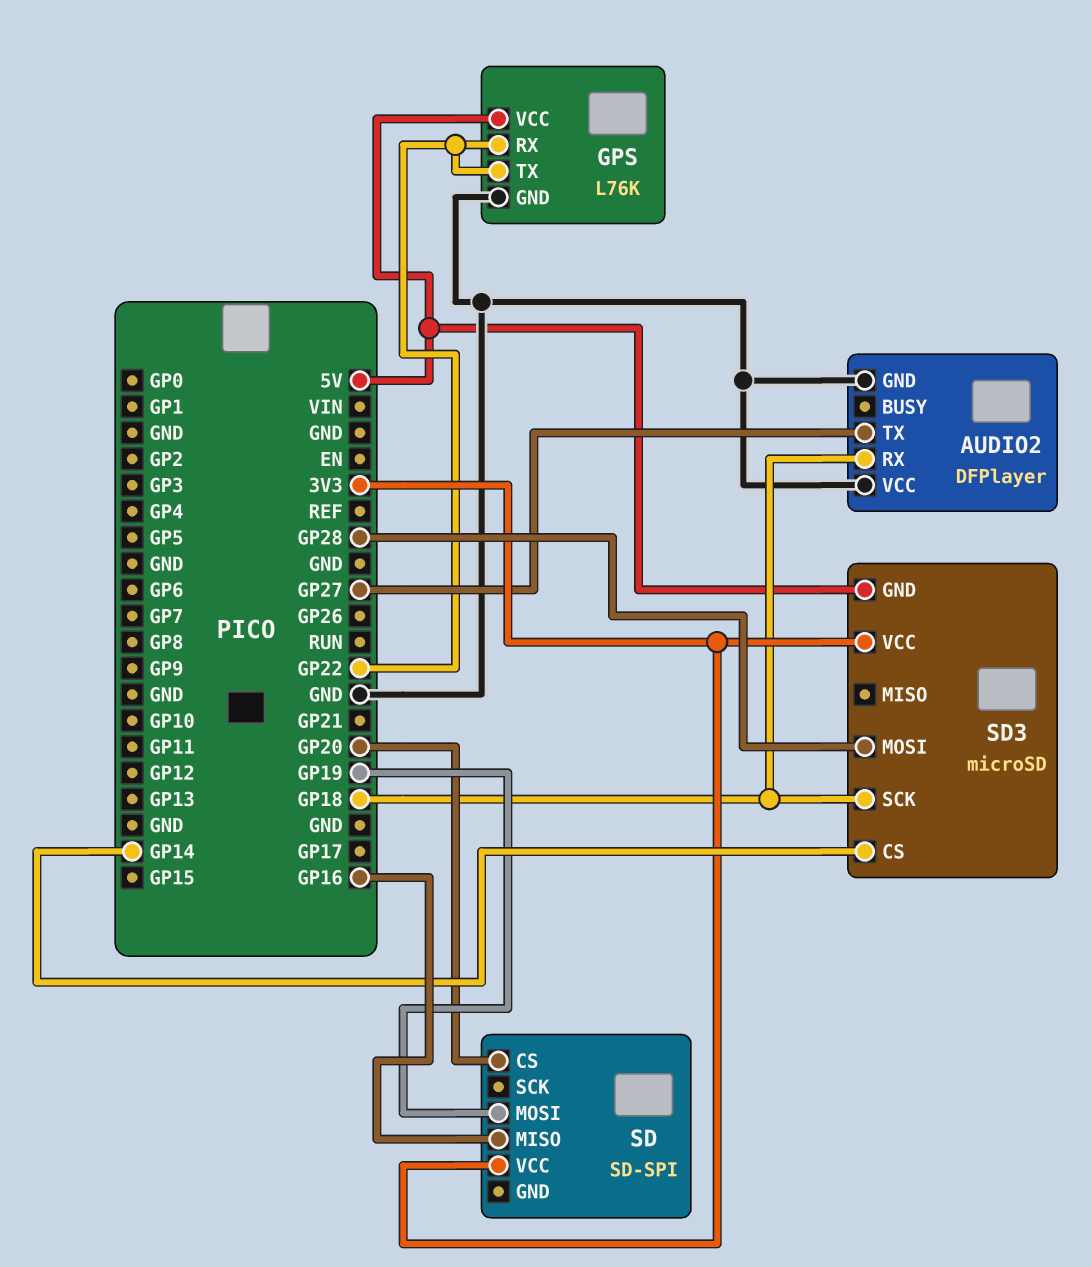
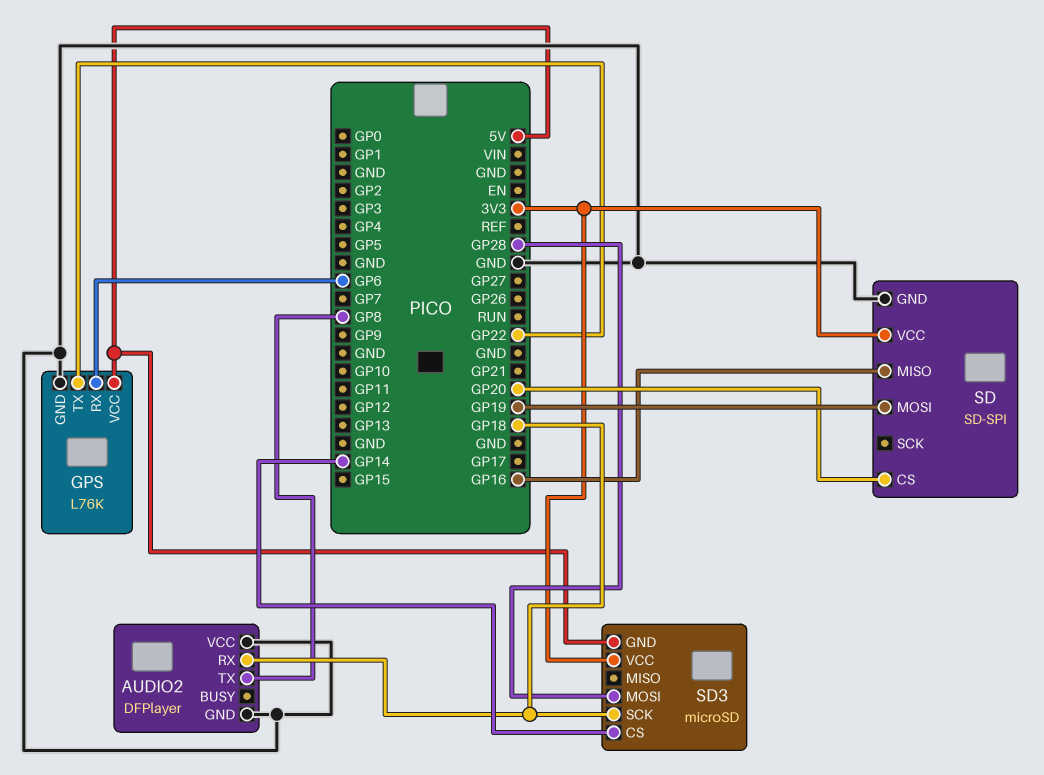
AUDIO2 pin TX: GP27 -> GP8
GPS pin RX: GP22 -> GP6
SD pin GND: none -> GND

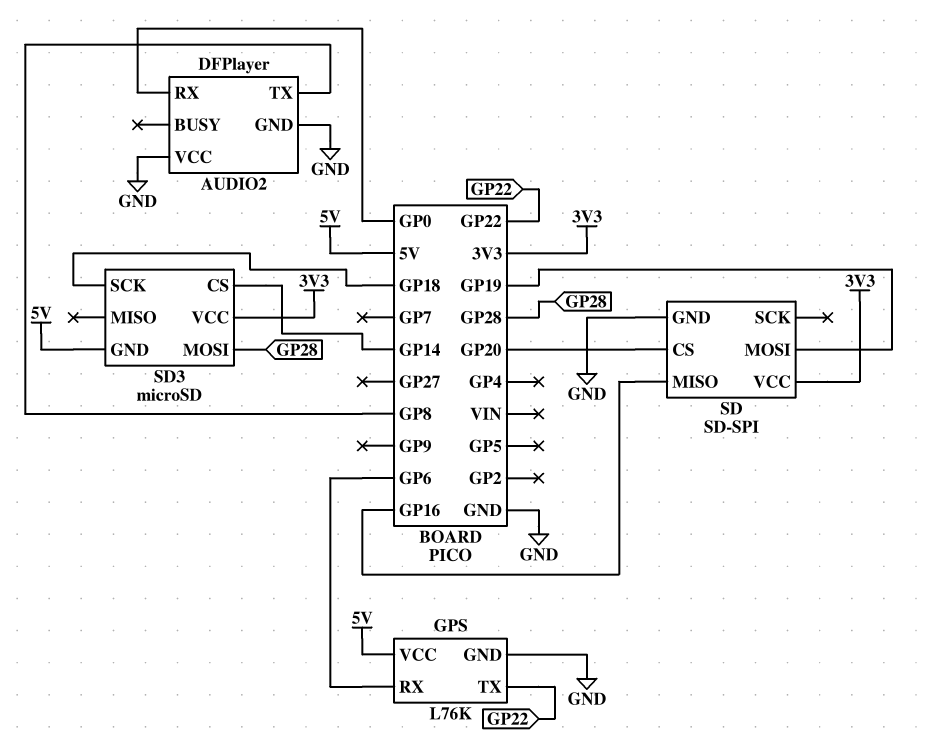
AUDIO2 pin RX: GP18 -> GP0

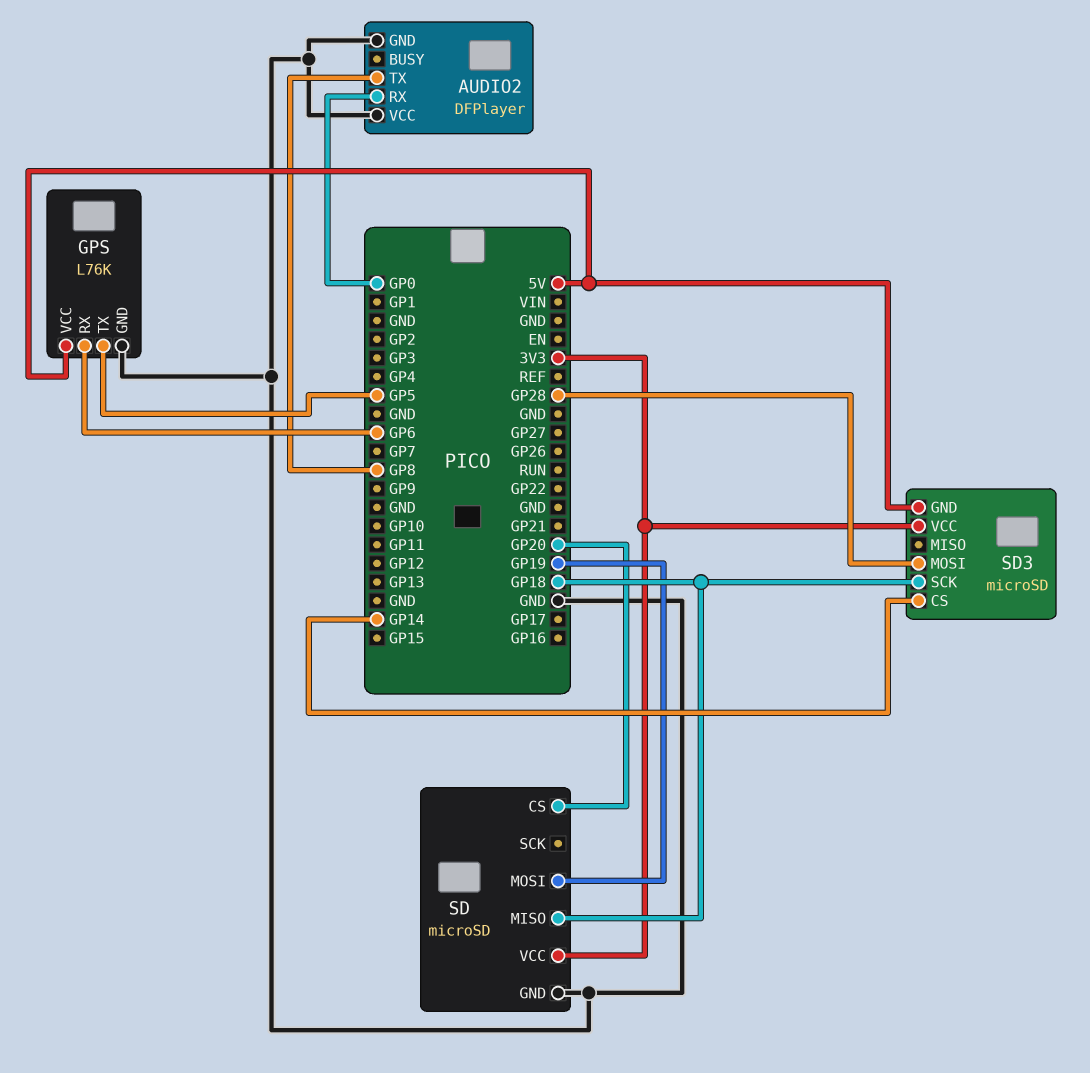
GPS pin TX: GP22 -> GP5
SD: SD-SPI -> microSD
SD pin MISO: GP16 -> GP18

